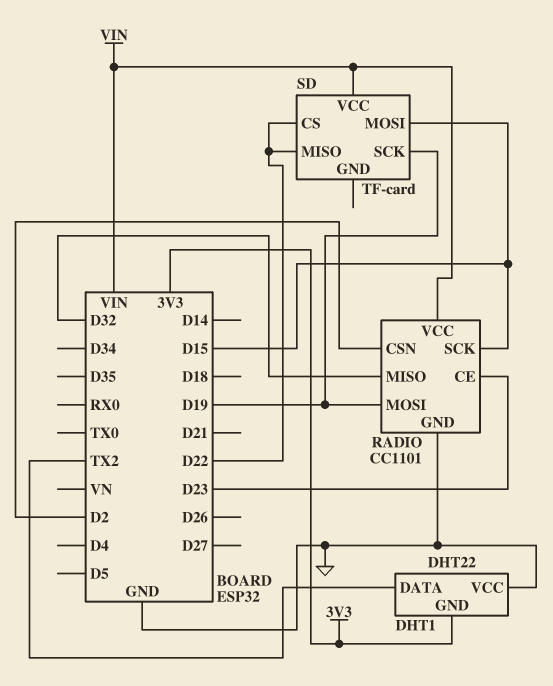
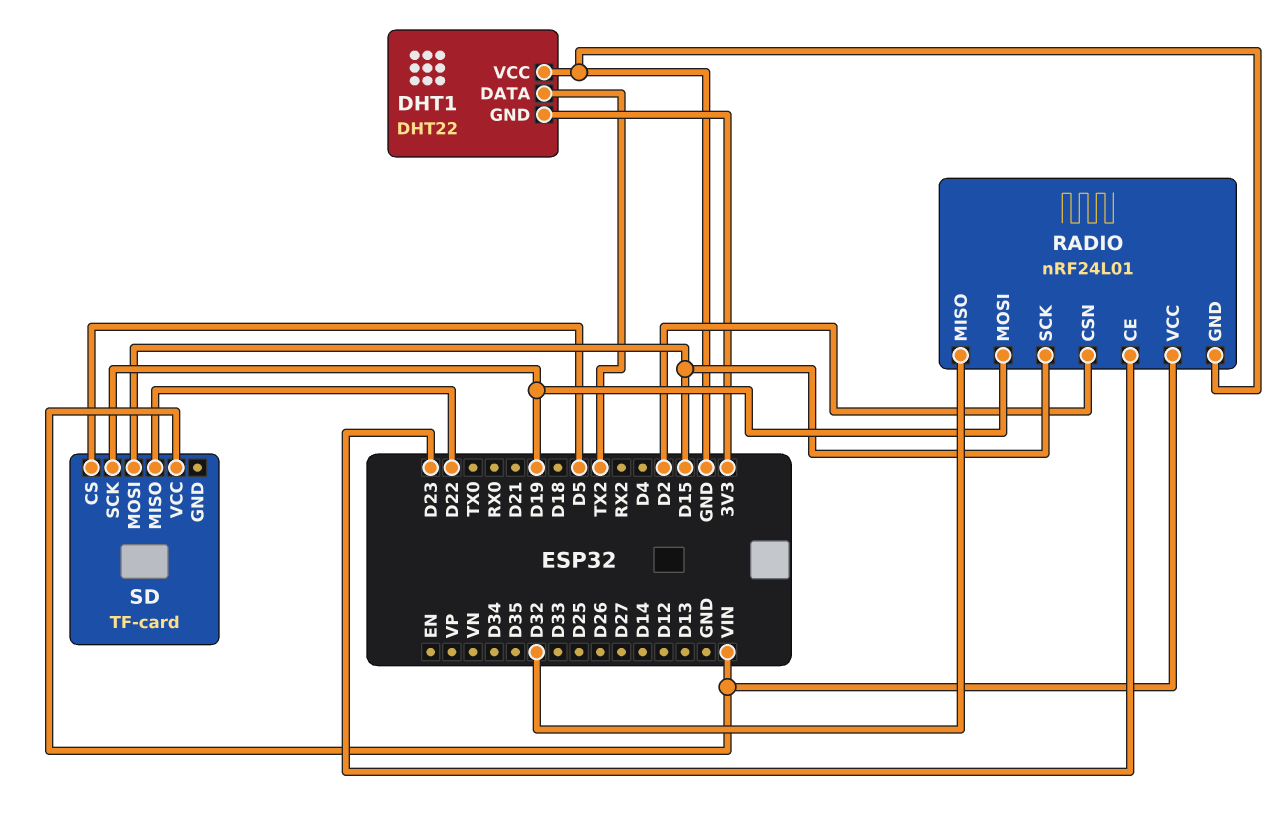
RADIO: CC1101 -> nRF24L01
SD pin CS: D22 -> D5

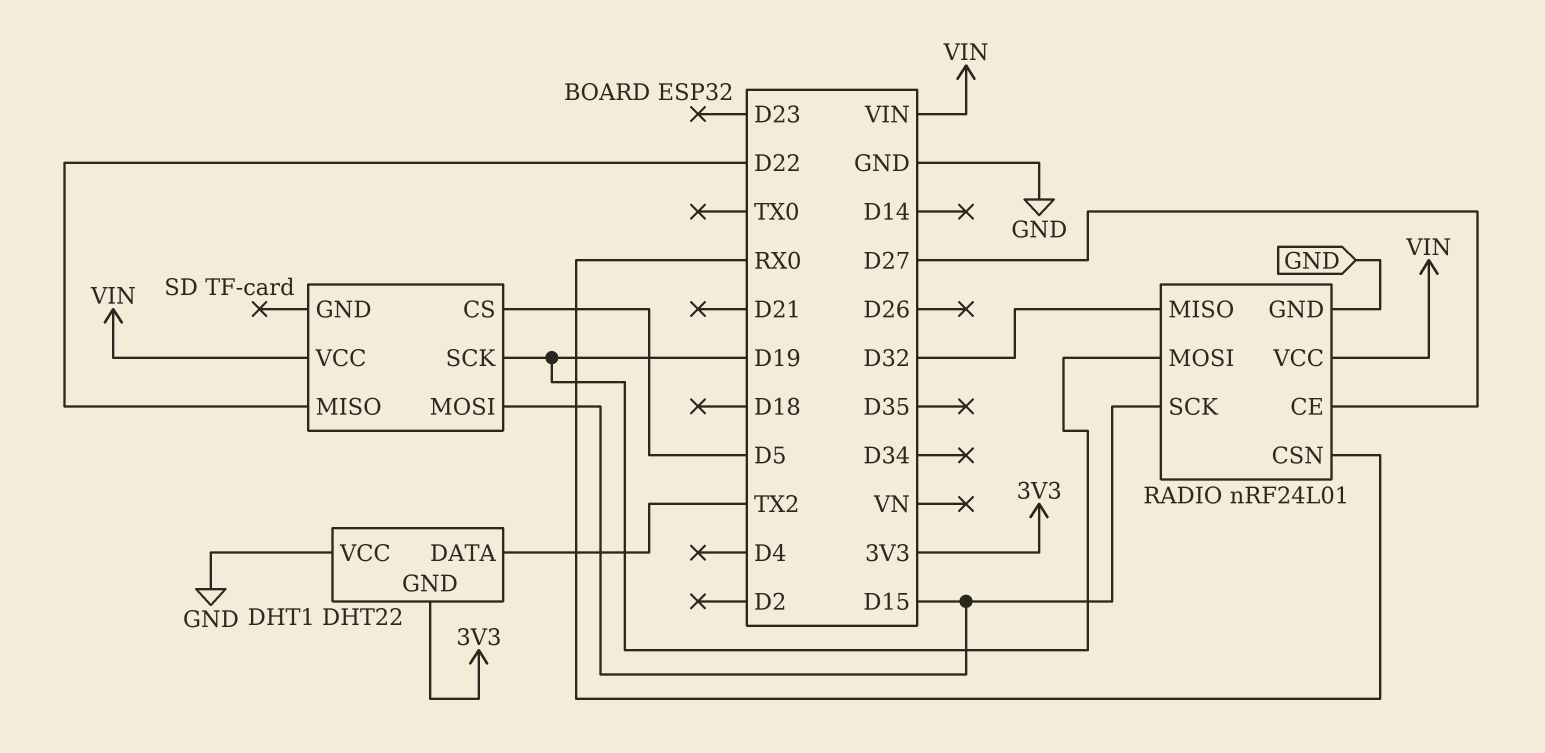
RADIO pin CE: D23 -> D27
RADIO pin CSN: D2 -> RX0

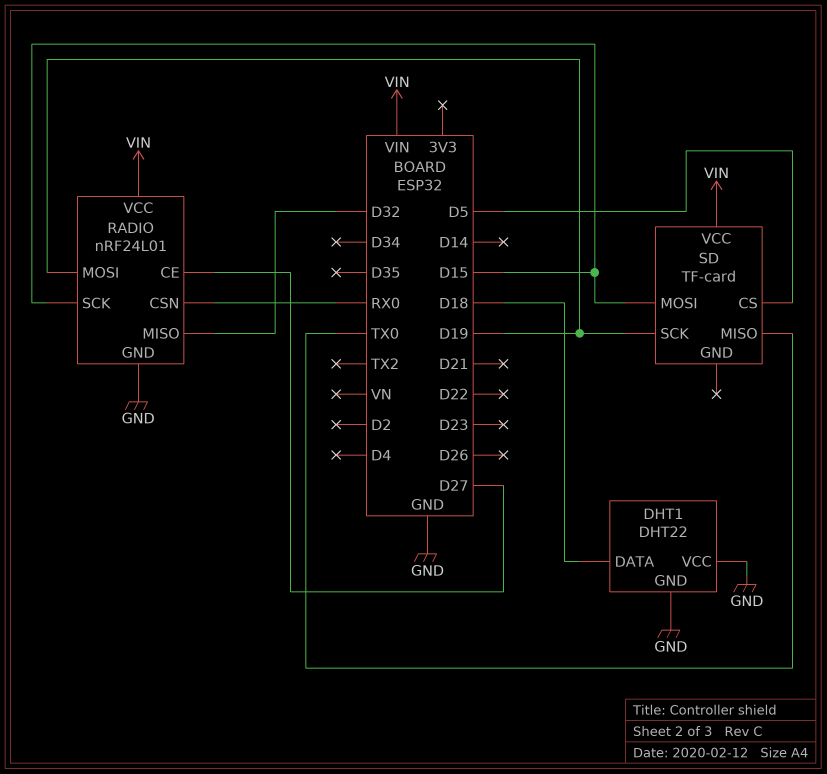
DHT1 pin DATA: TX2 -> D18
DHT1 pin GND: 3V3 -> GND
SD pin MISO: D22 -> TX0

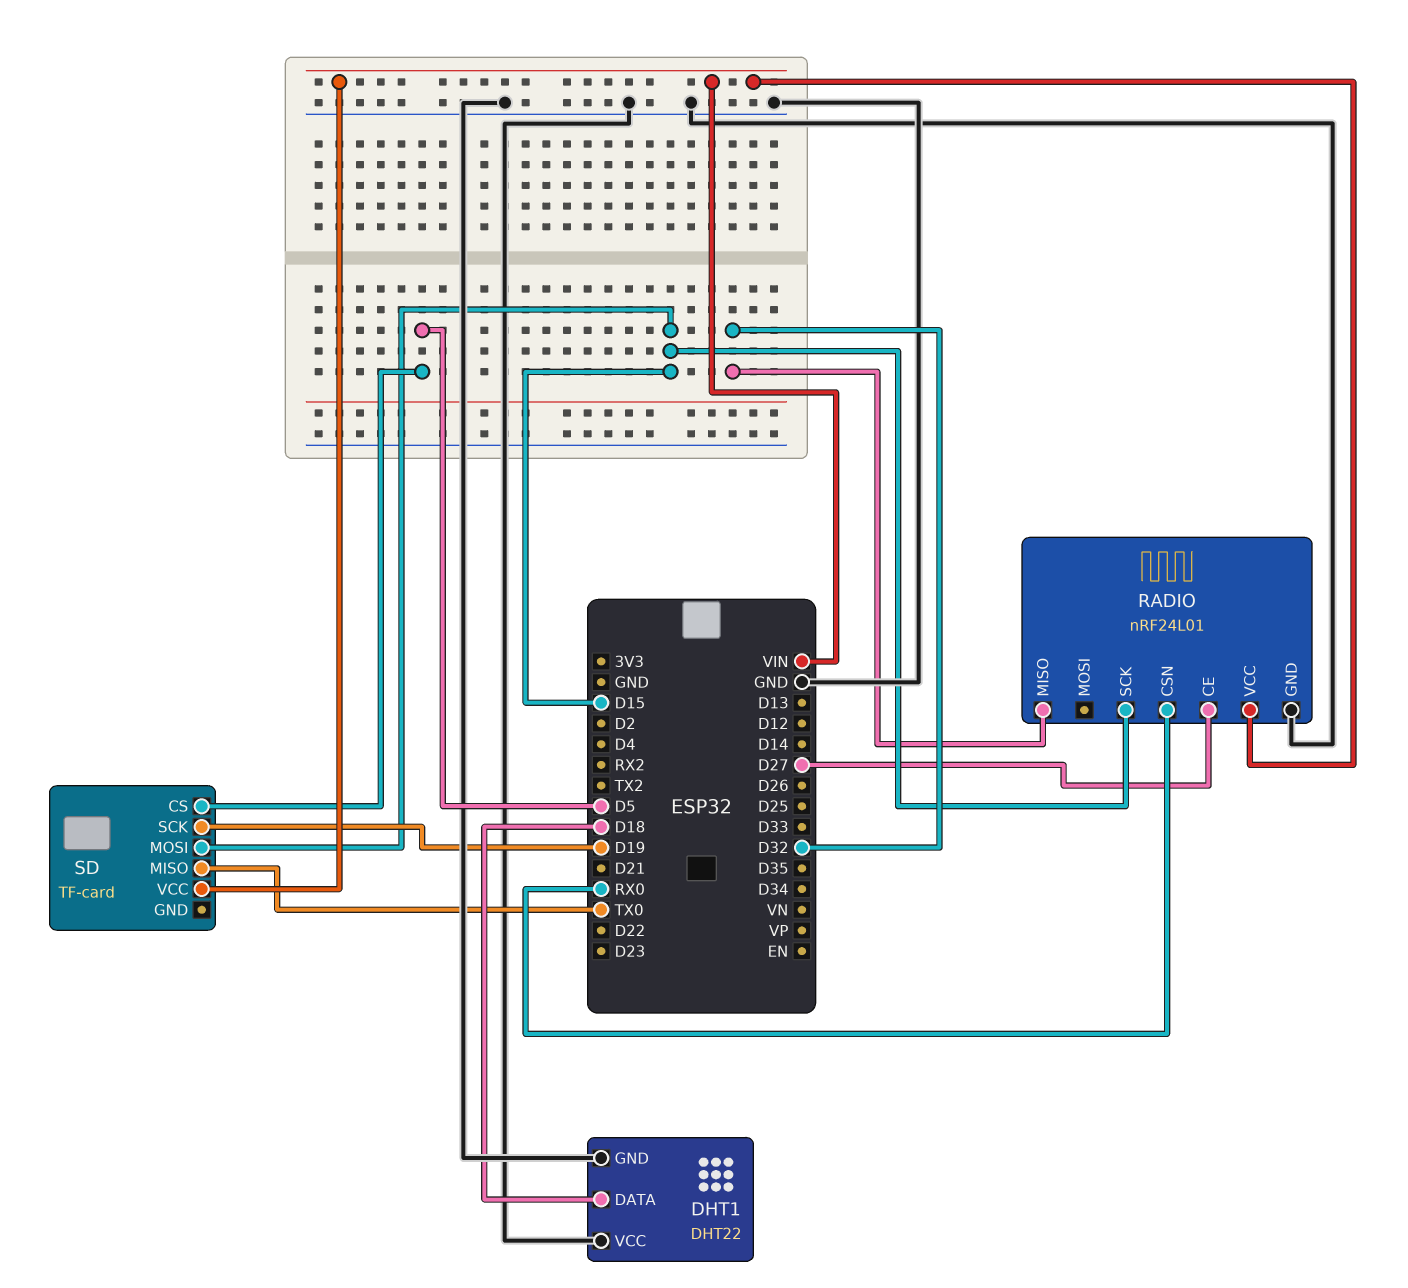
RADIO pin MOSI: D19 -> none

